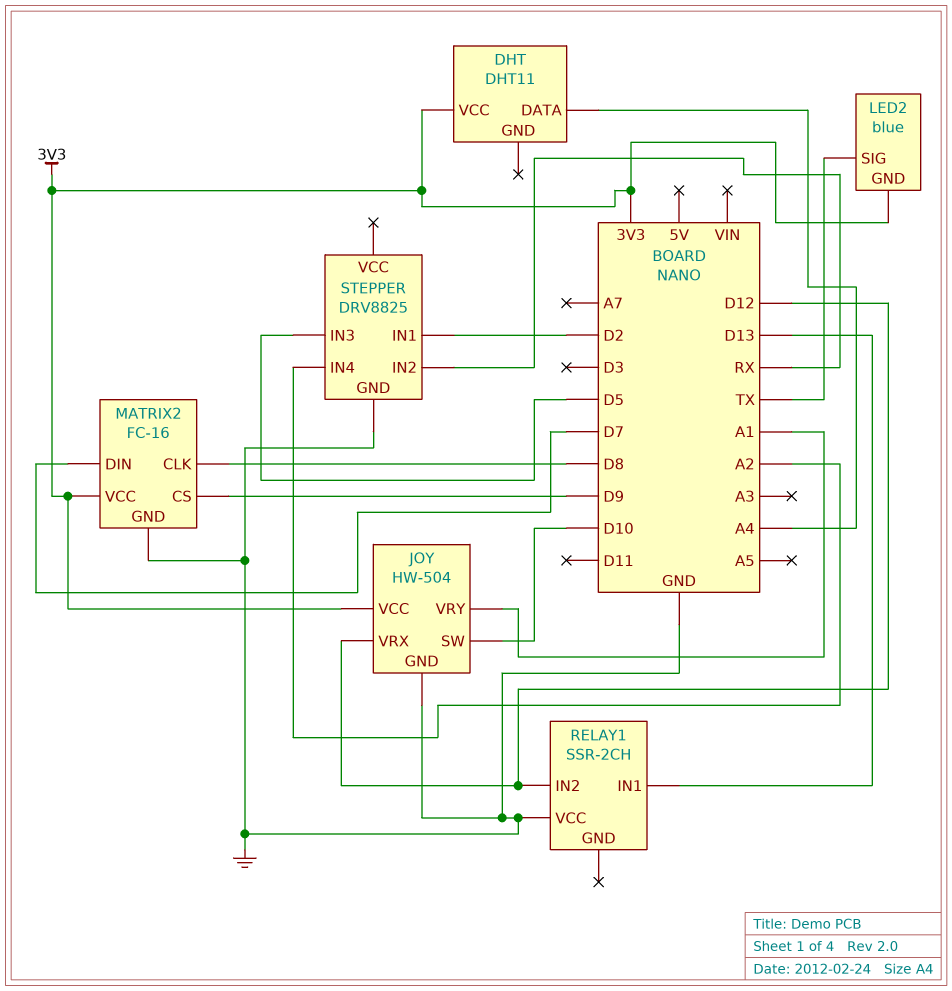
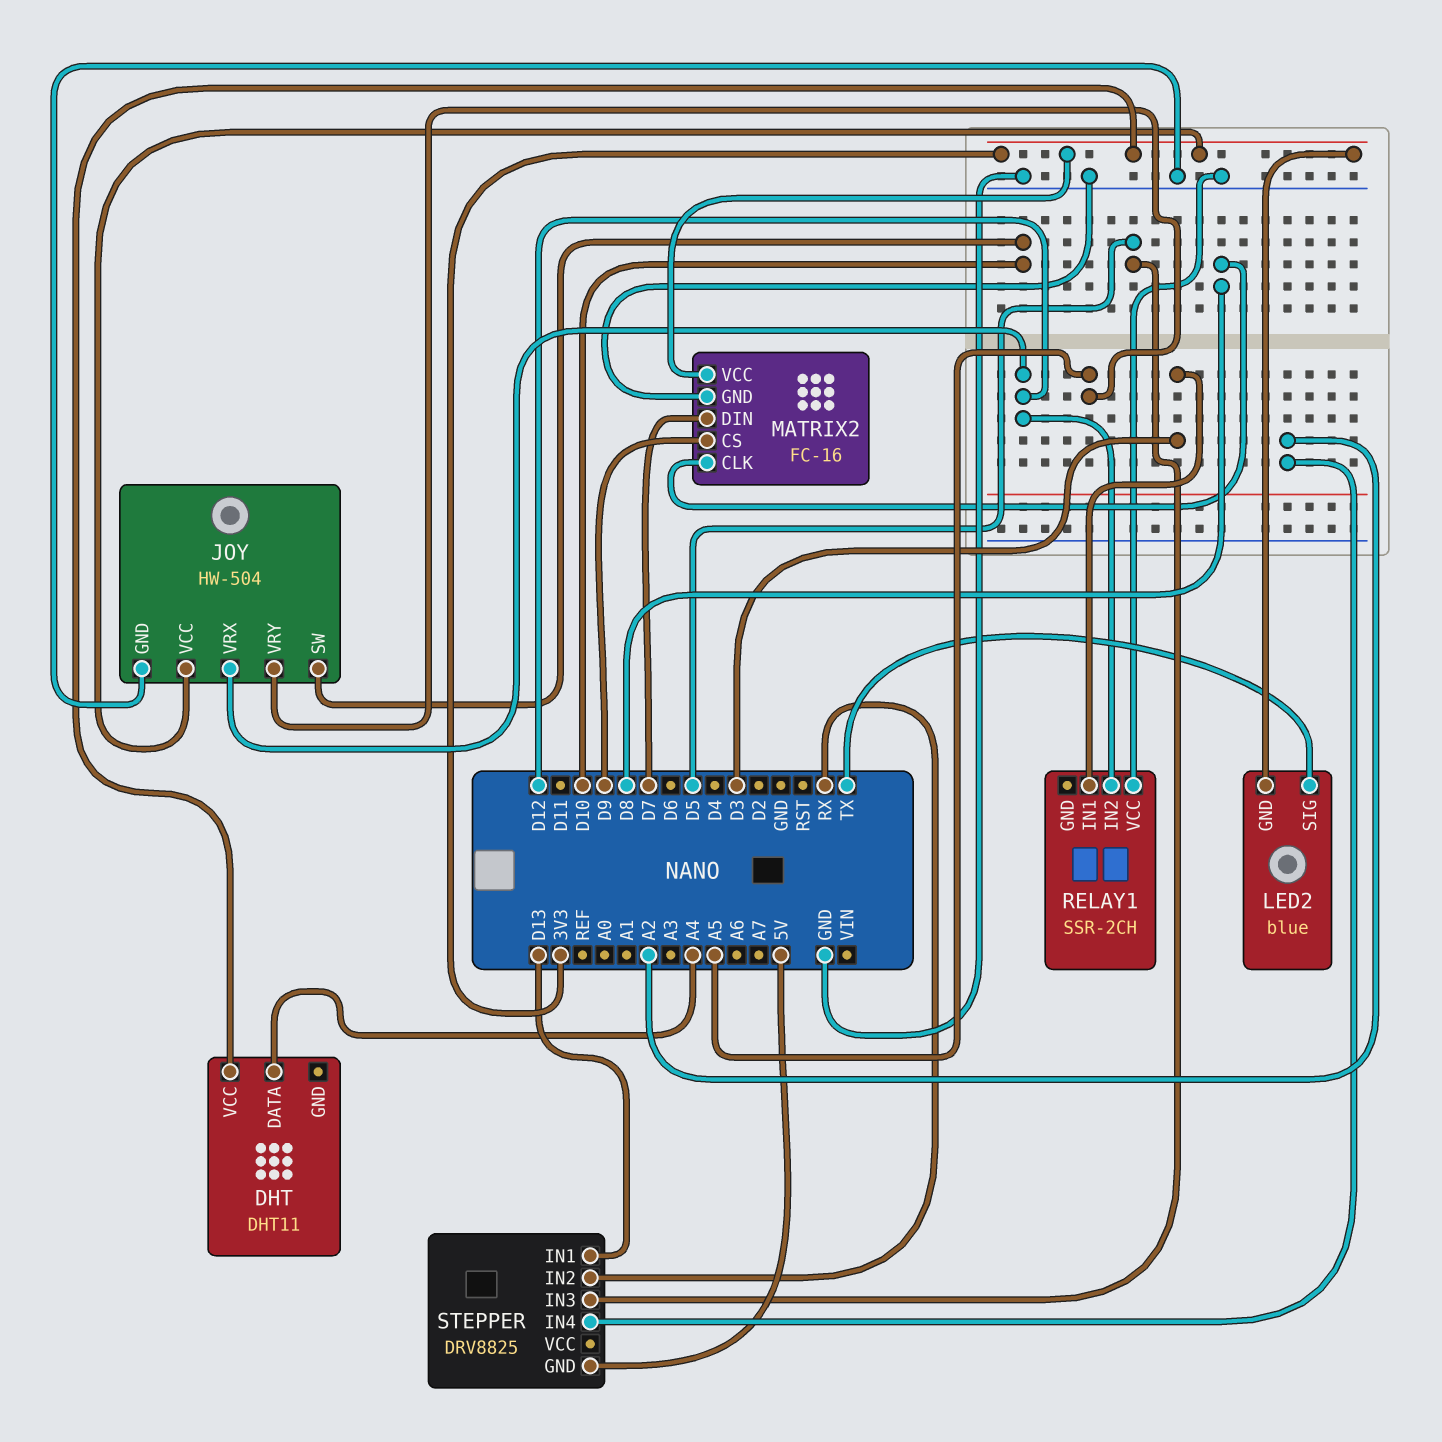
JOY pin VRY: A1 -> A5
RELAY1 pin IN1: D13 -> D3
STEPPER pin GND: GND -> 5V
STEPPER pin IN1: D2 -> D13

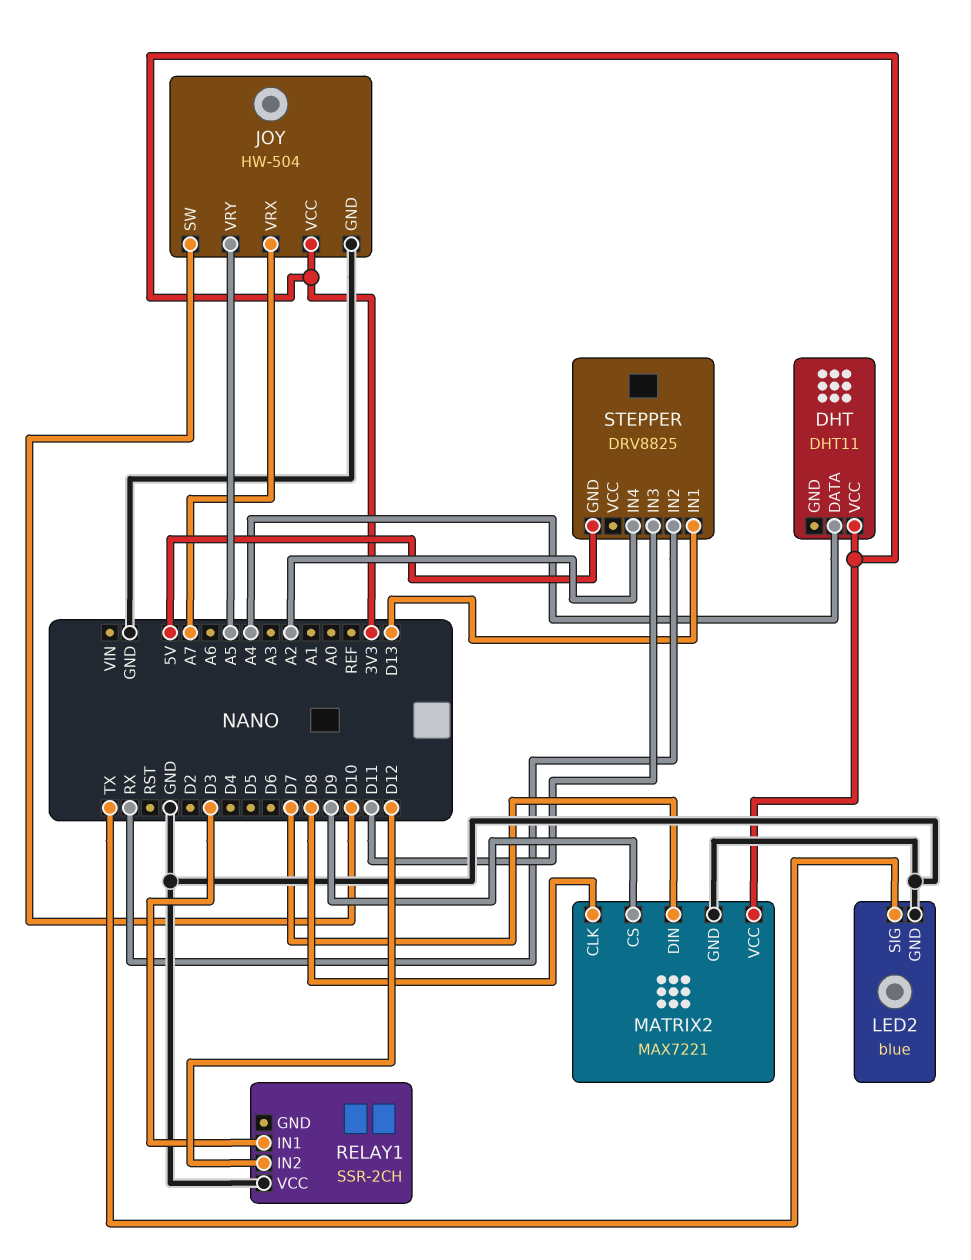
JOY pin VRX: D12 -> A7
LED2 pin GND: 3V3 -> GND
MATRIX2: FC-16 -> MAX7221
STEPPER pin IN3: D5 -> D11

